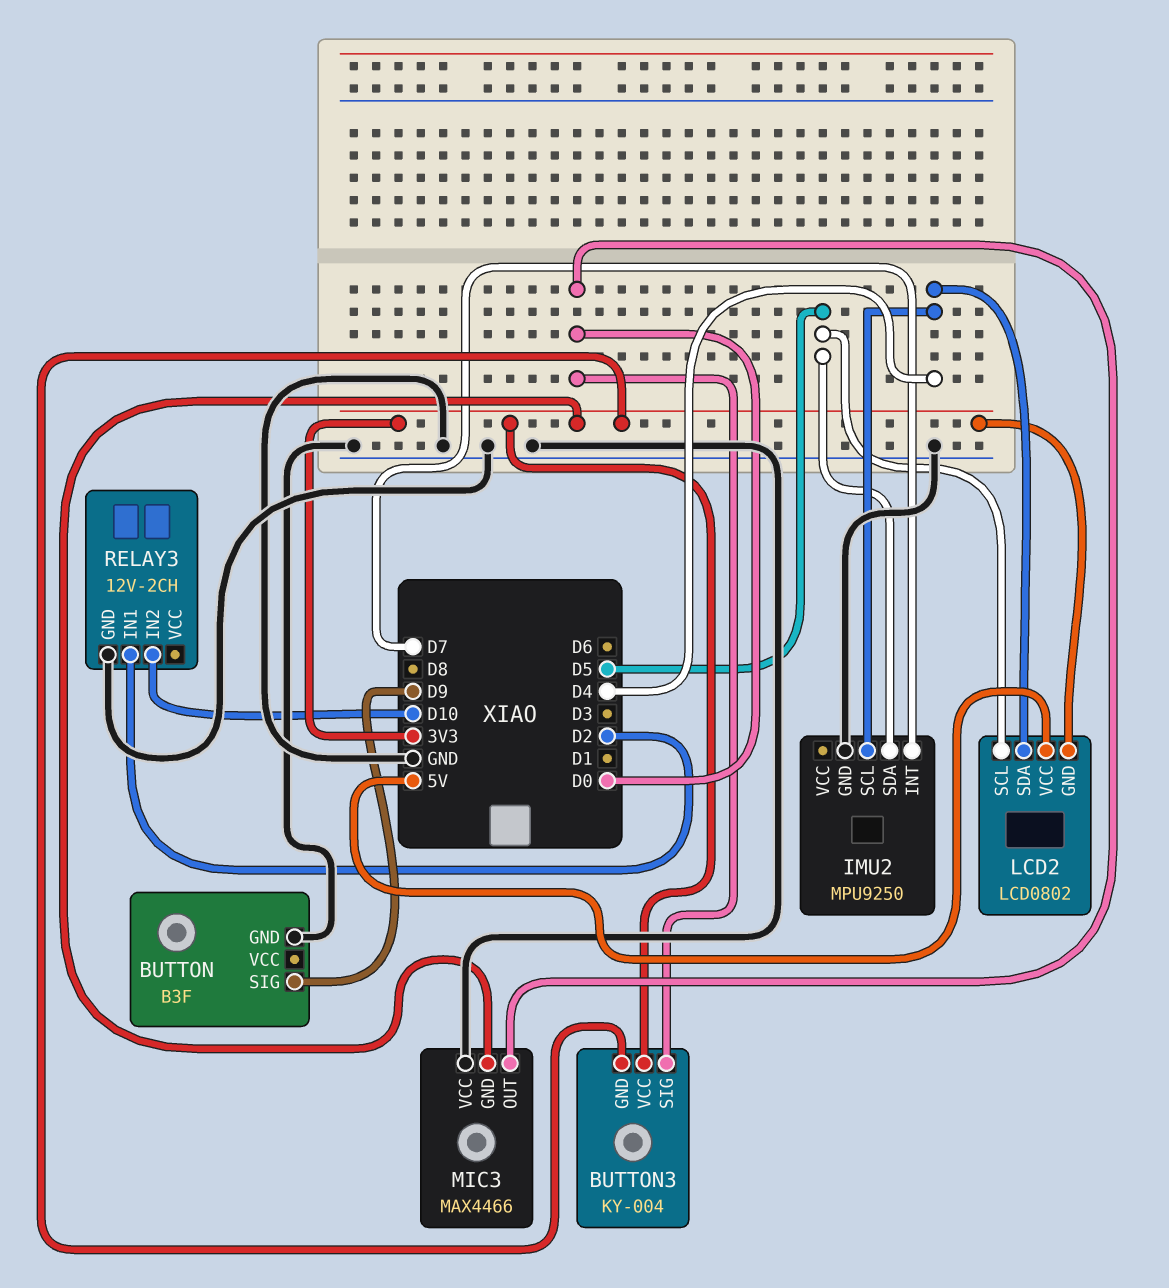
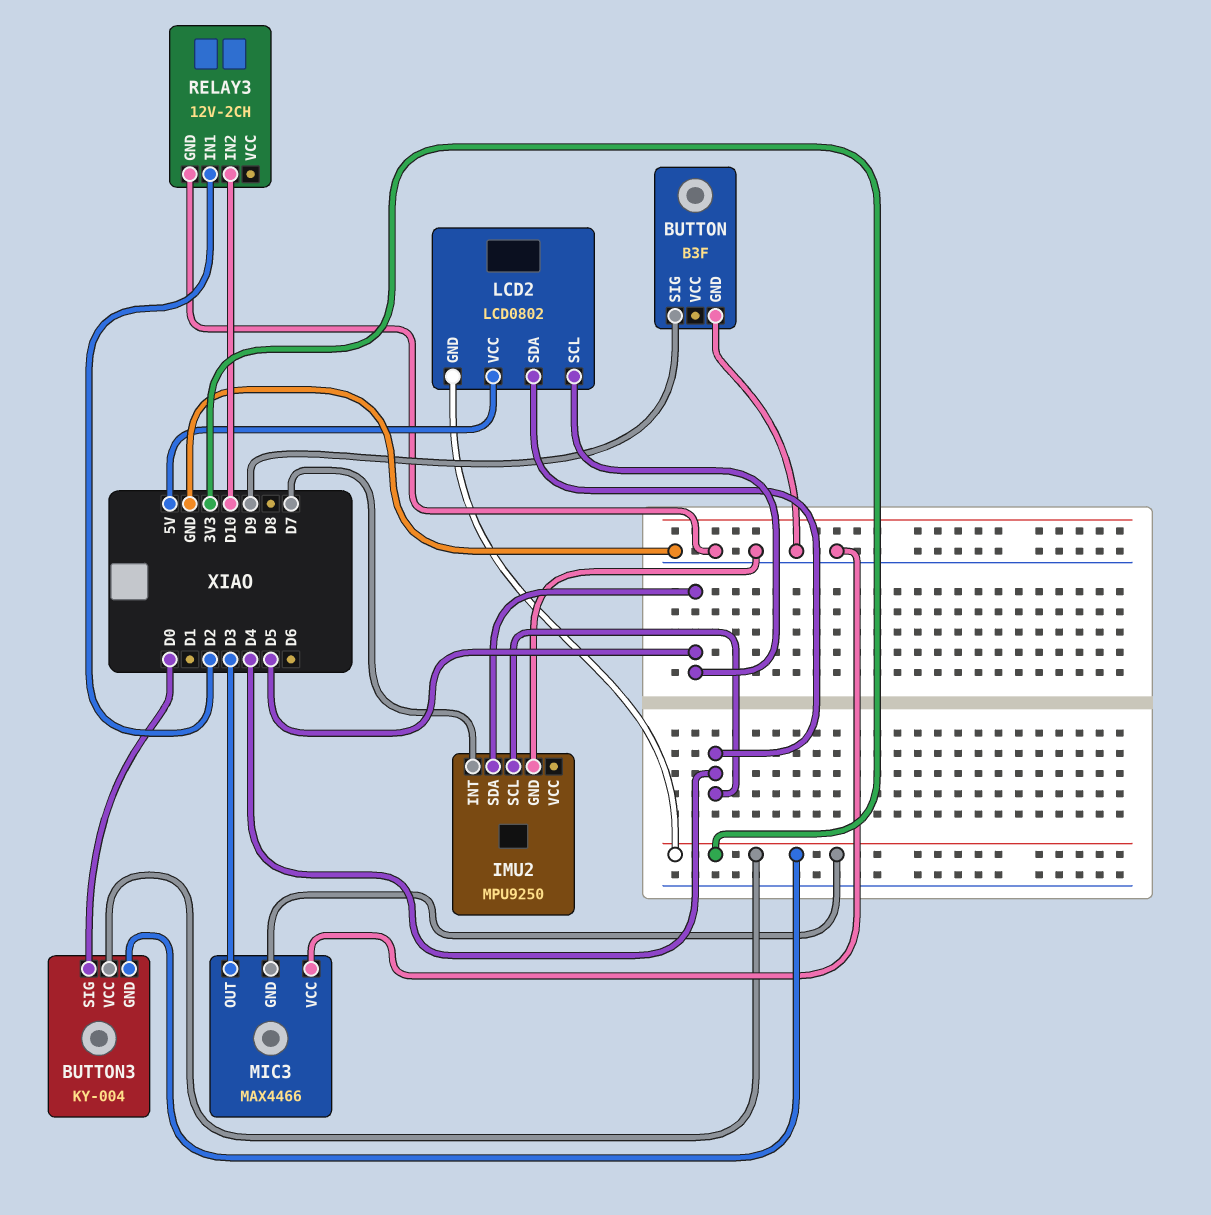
MIC3 pin OUT: D0 -> D3

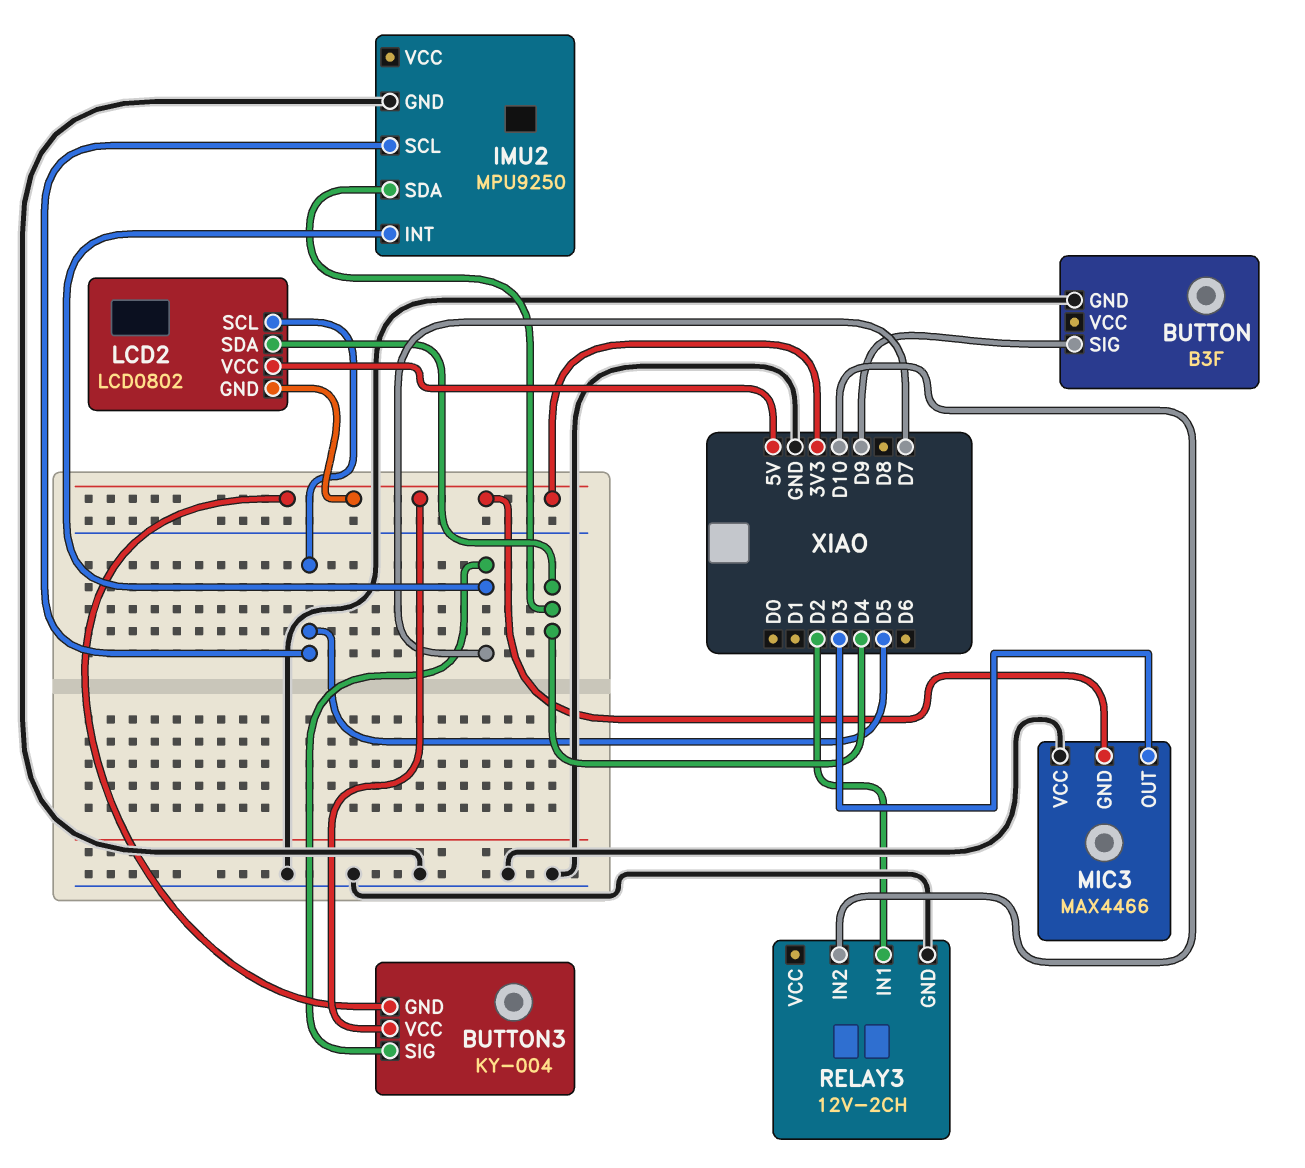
BUTTON3 pin SIG: D0 -> D7
IMU2 pin SCL: D4 -> D5
IMU2 pin SDA: D5 -> D4

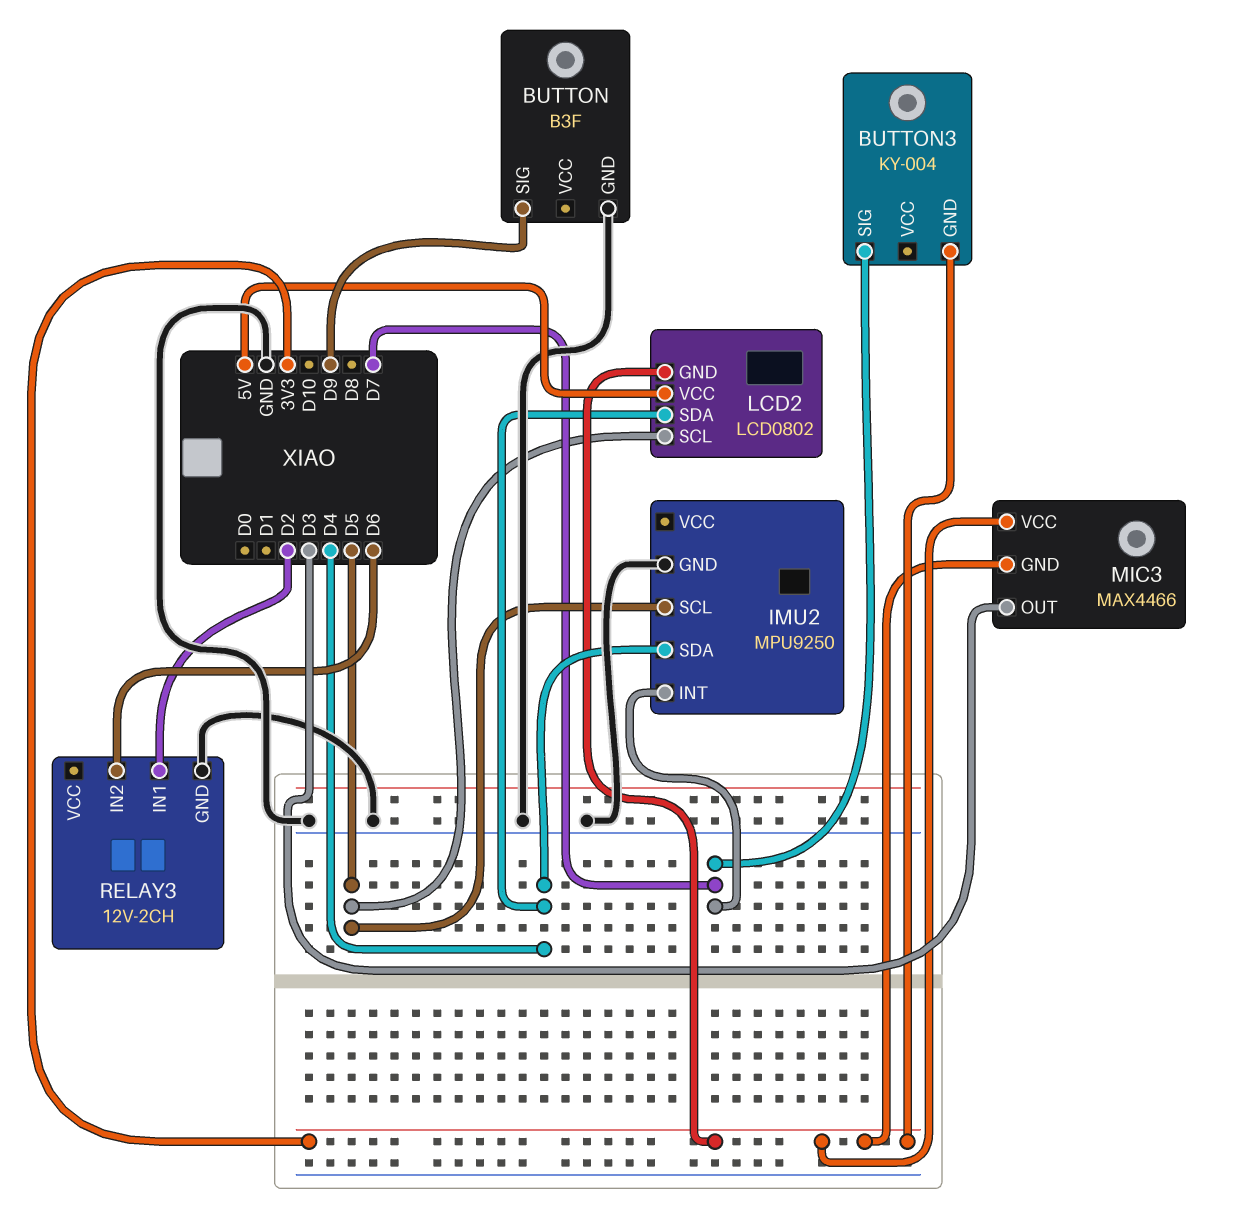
BUTTON3 pin VCC: 3V3 -> none
MIC3 pin VCC: GND -> 3V3
RELAY3 pin IN2: D10 -> D6

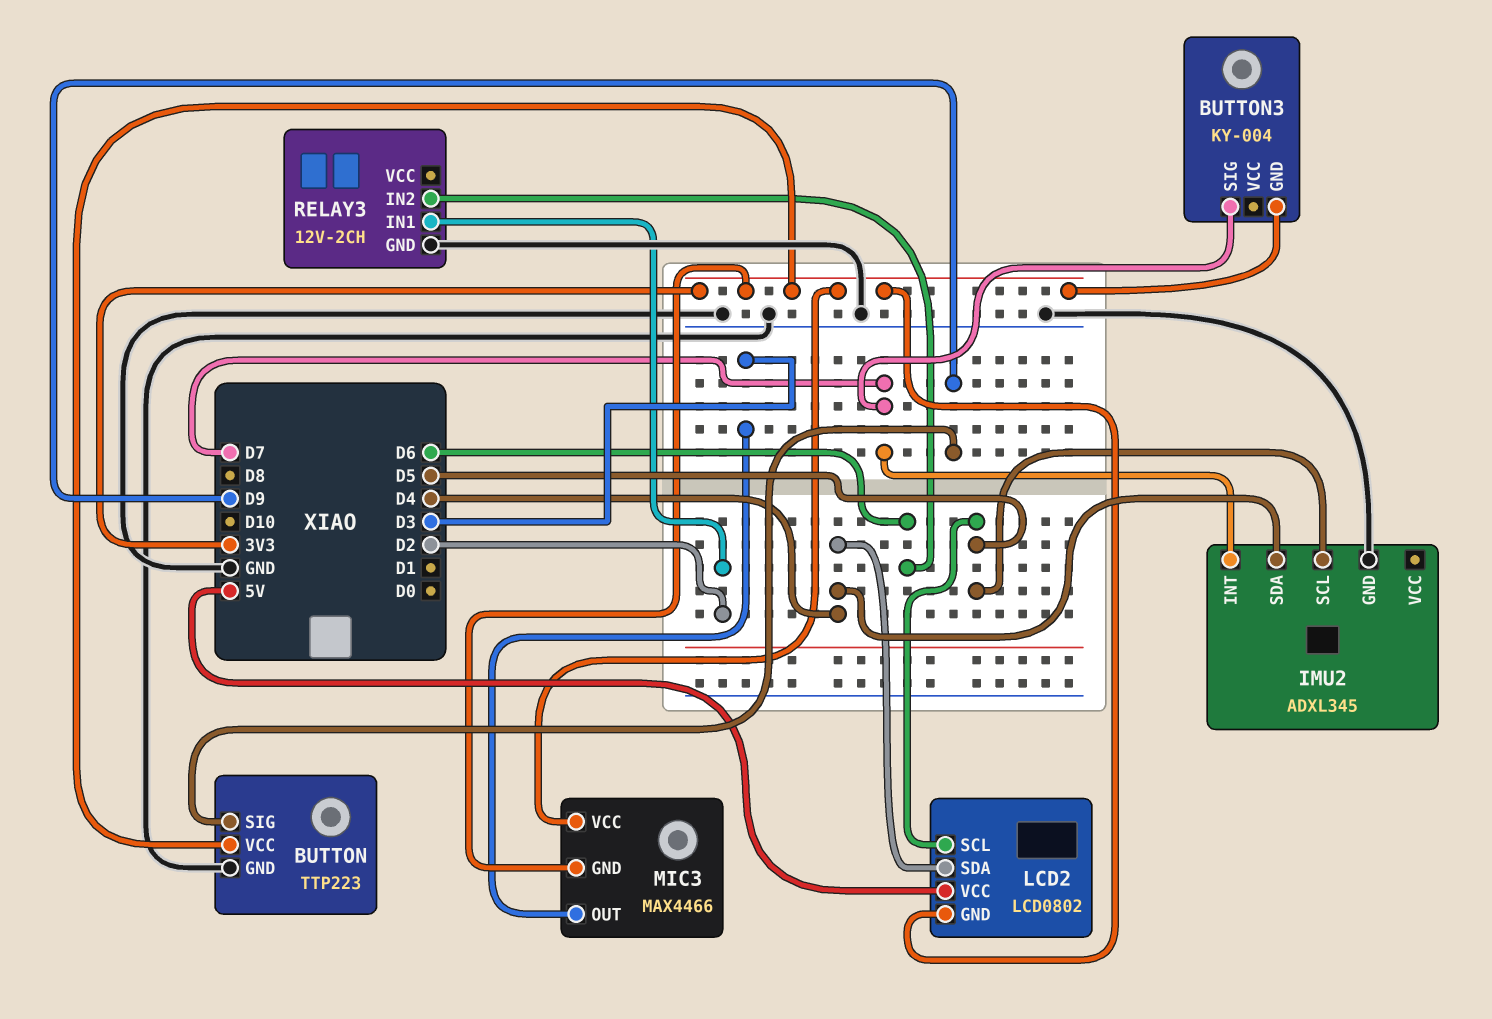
BUTTON: B3F -> TTP223
BUTTON pin VCC: none -> 3V3
IMU2: MPU9250 -> ADXL345

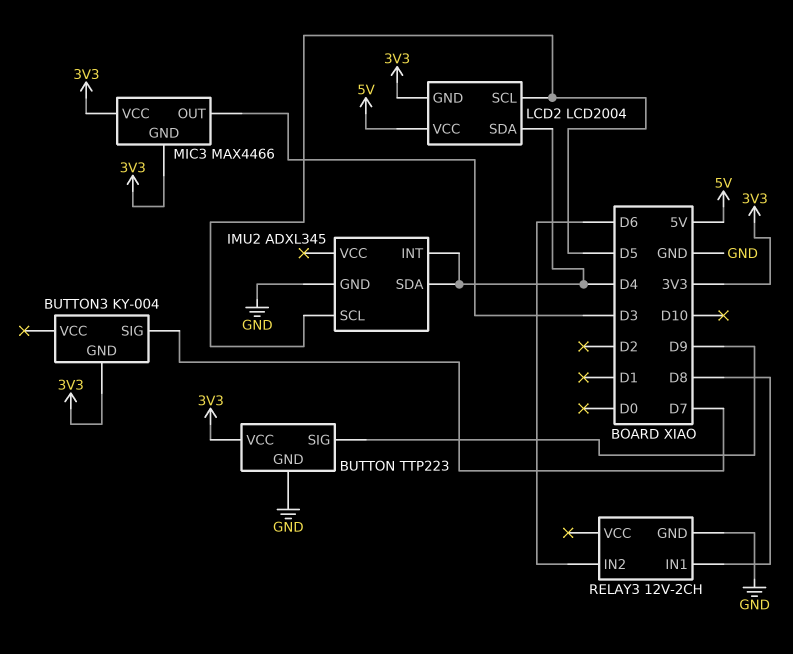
IMU2 pin INT: D7 -> D4
LCD2: LCD0802 -> LCD2004
RELAY3 pin IN1: D2 -> D8

